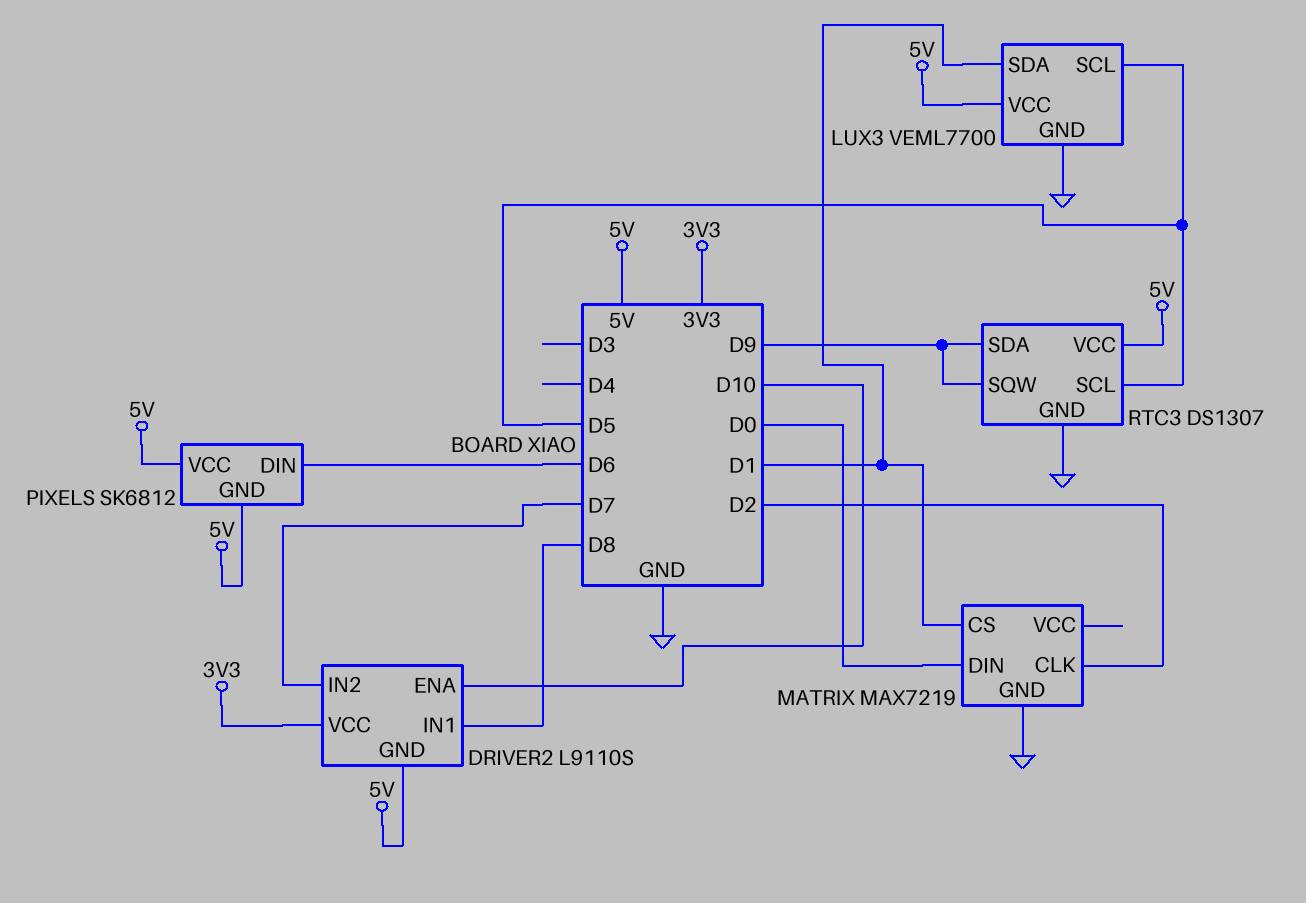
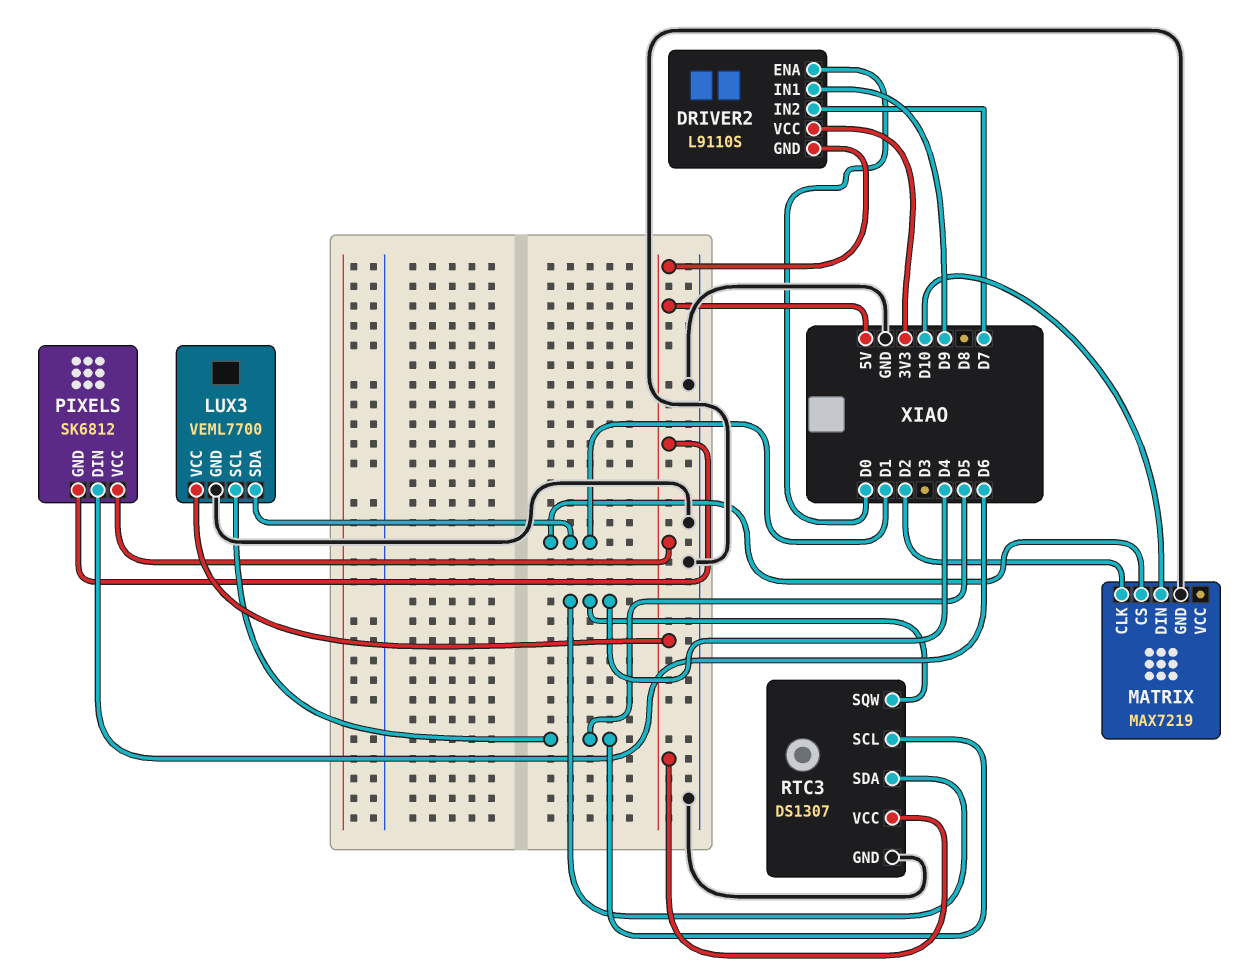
DRIVER2 pin ENA: D10 -> D0
DRIVER2 pin IN1: D8 -> D9
MATRIX pin DIN: D0 -> D10
RTC3 pin SDA: D9 -> D4
RTC3 pin SQW: D9 -> D4

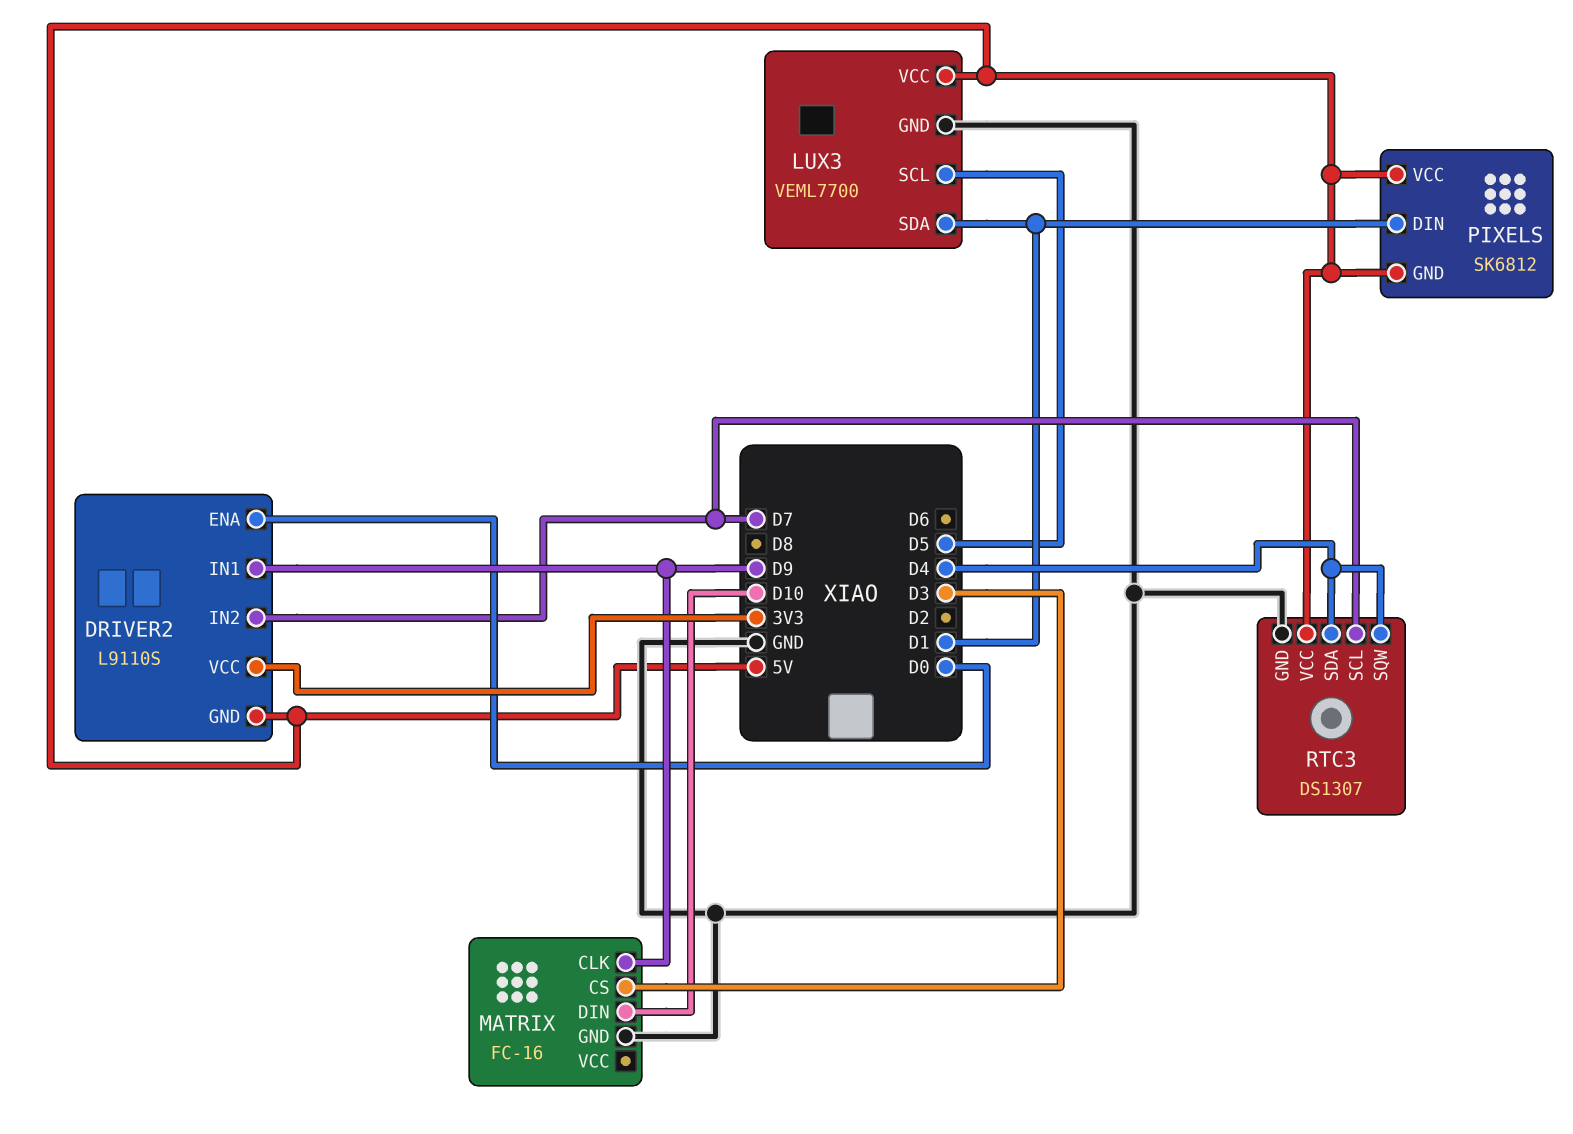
MATRIX: MAX7219 -> FC-16
MATRIX pin CLK: D2 -> D9
MATRIX pin CS: D1 -> D3
PIXELS pin DIN: D6 -> D1
RTC3 pin SCL: D5 -> D7

